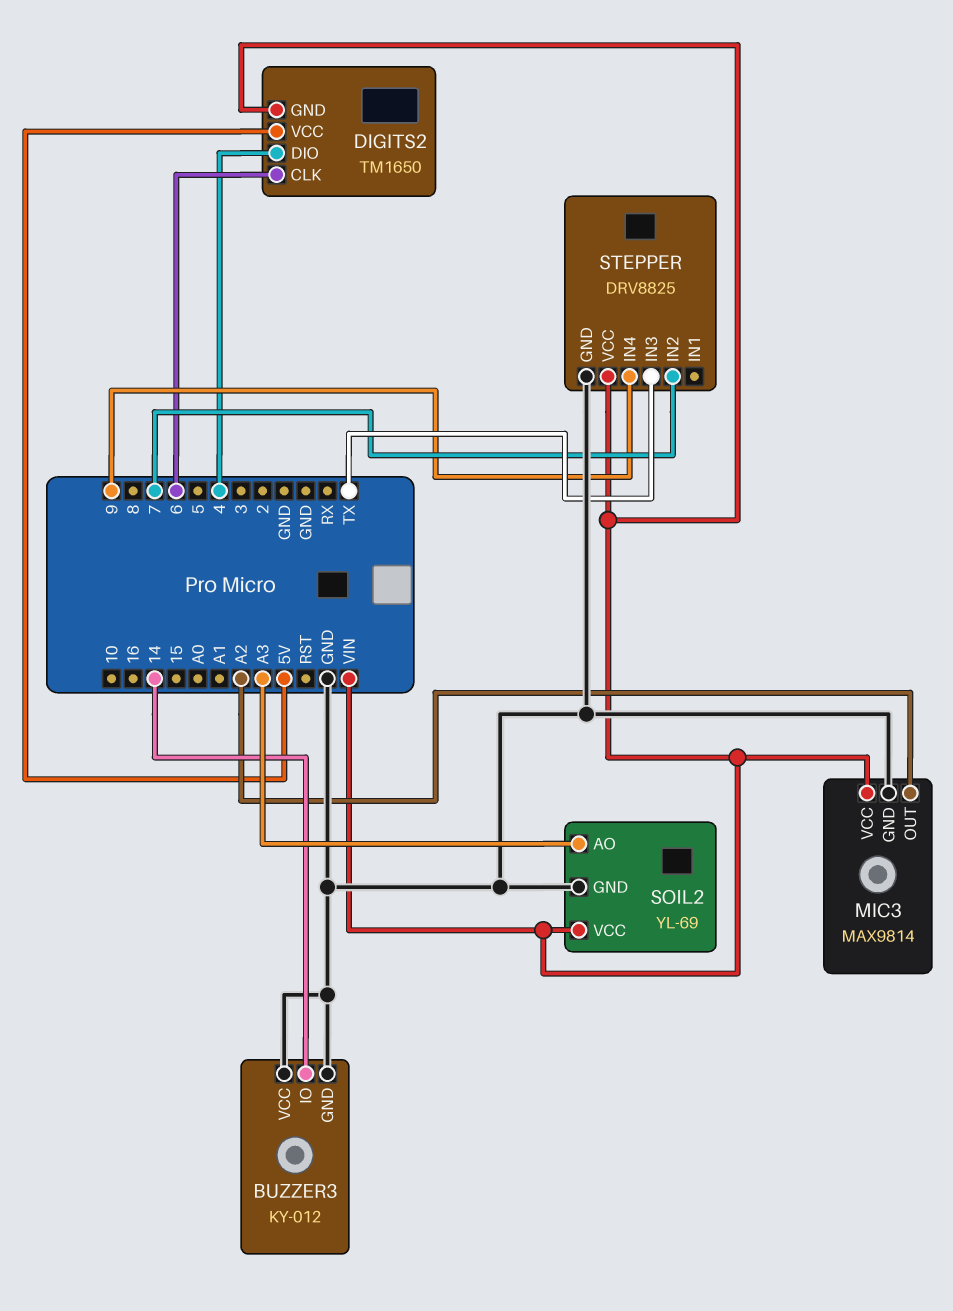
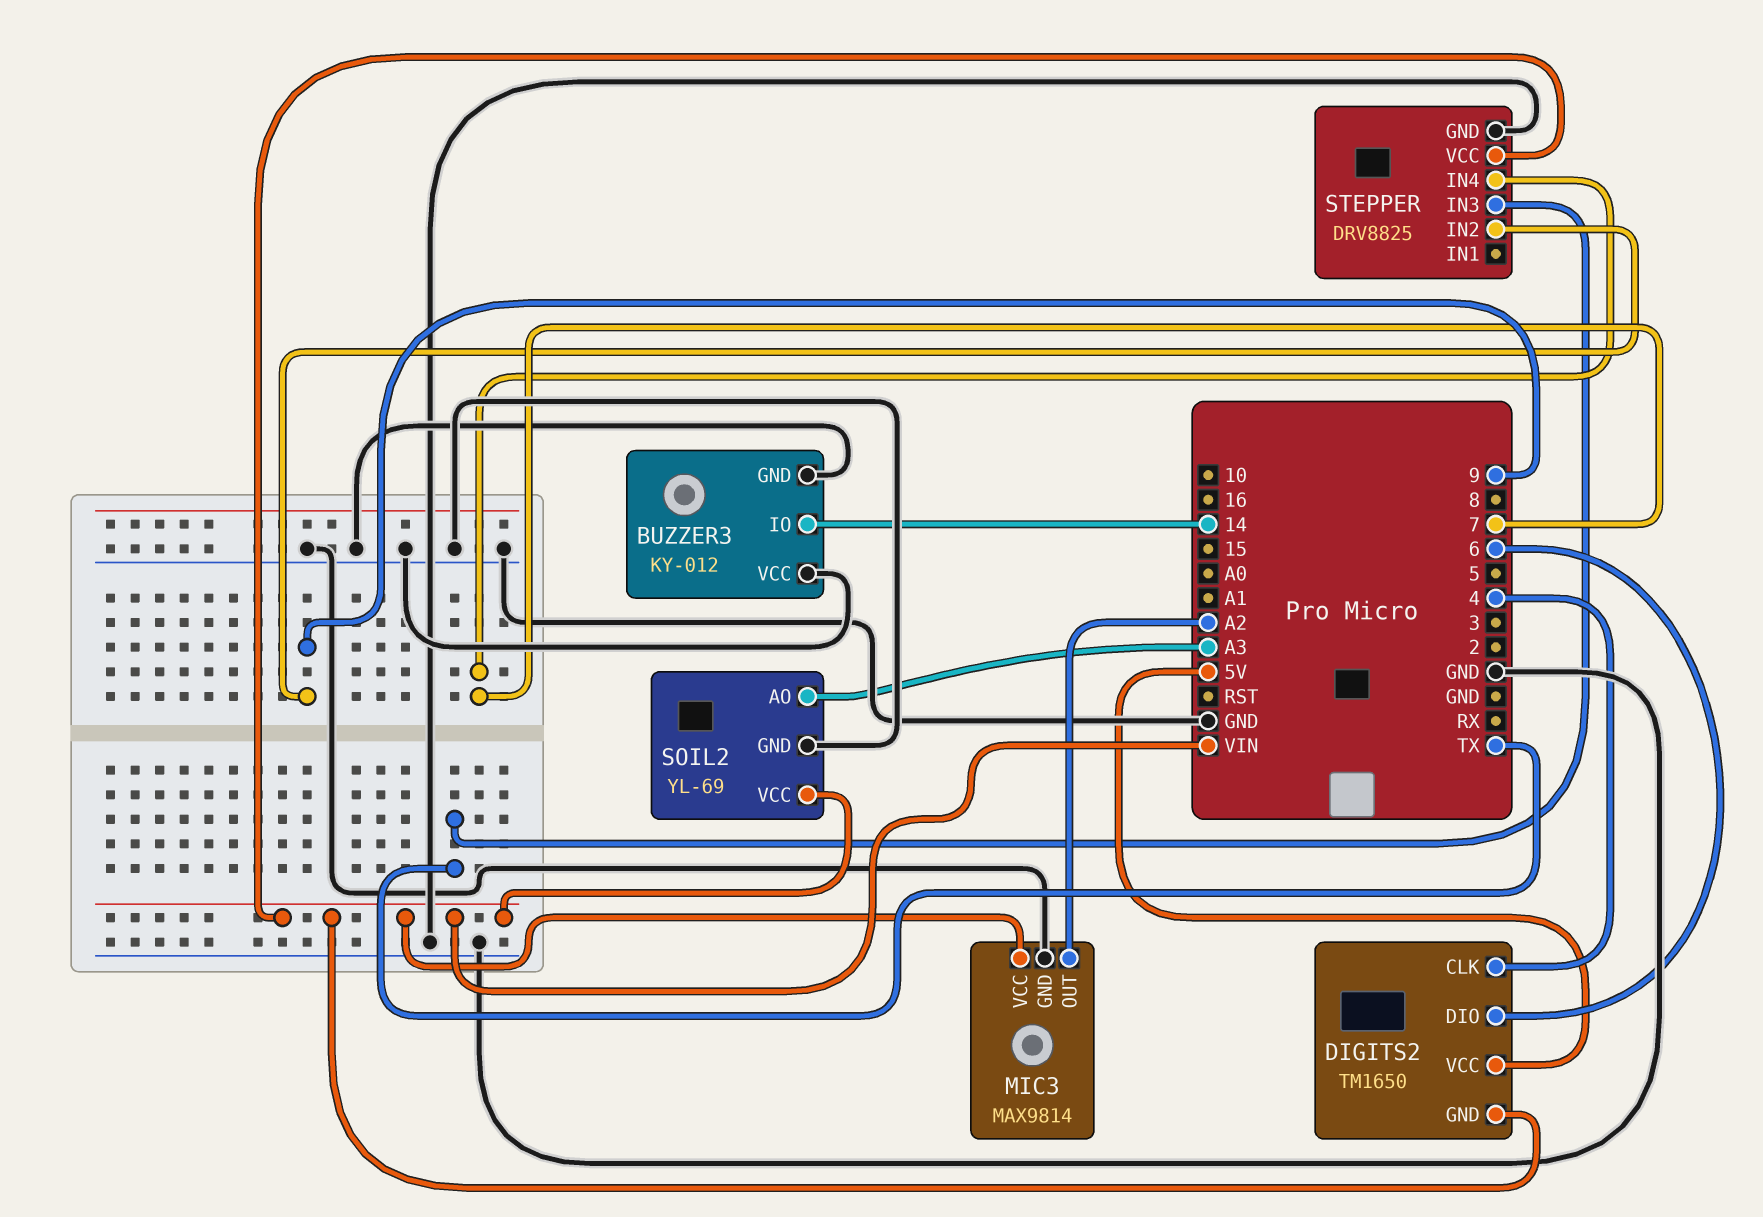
DIGITS2 pin CLK: 6 -> 4
DIGITS2 pin DIO: 4 -> 6
STEPPER pin IN2: 7 -> 9
STEPPER pin IN4: 9 -> 7

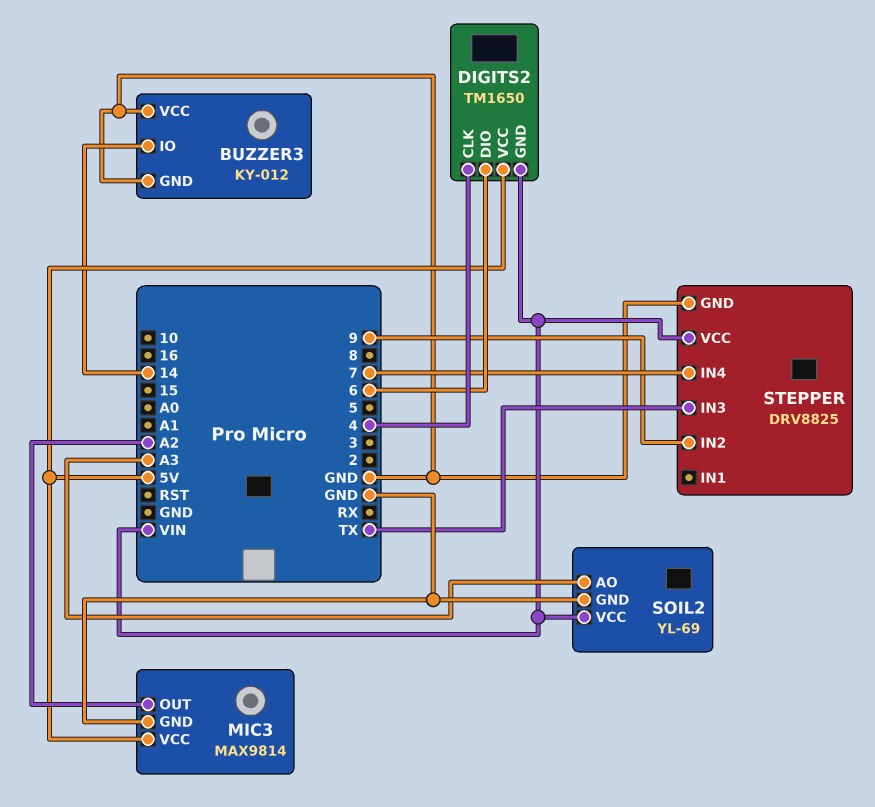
MIC3 pin VCC: VIN -> 5V

